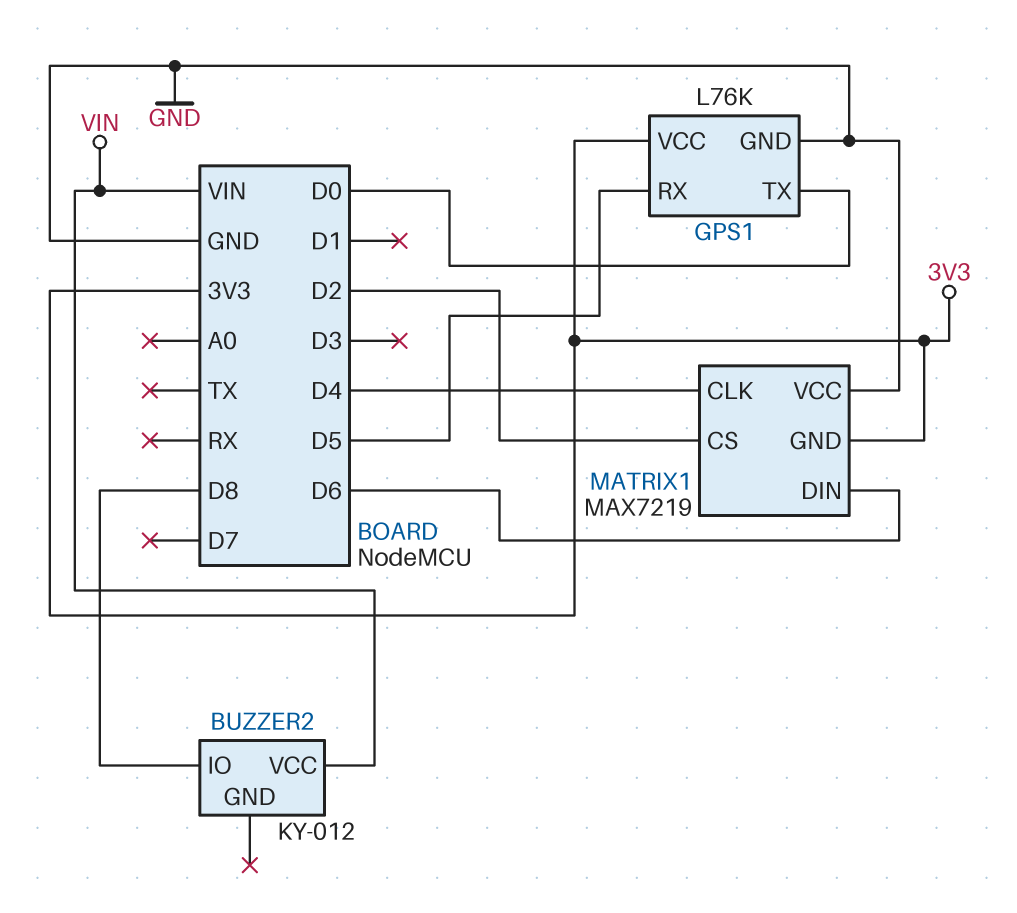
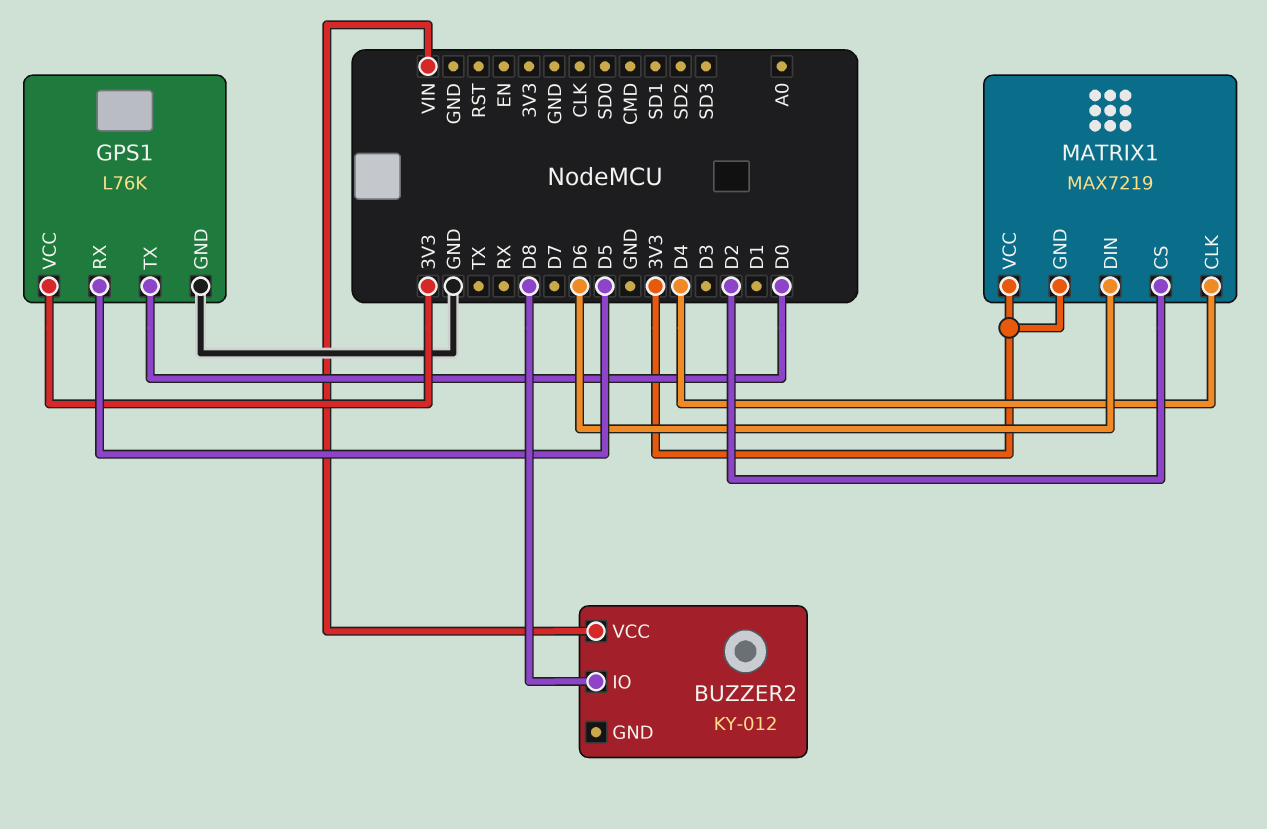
MATRIX1 pin VCC: GND -> 3V3

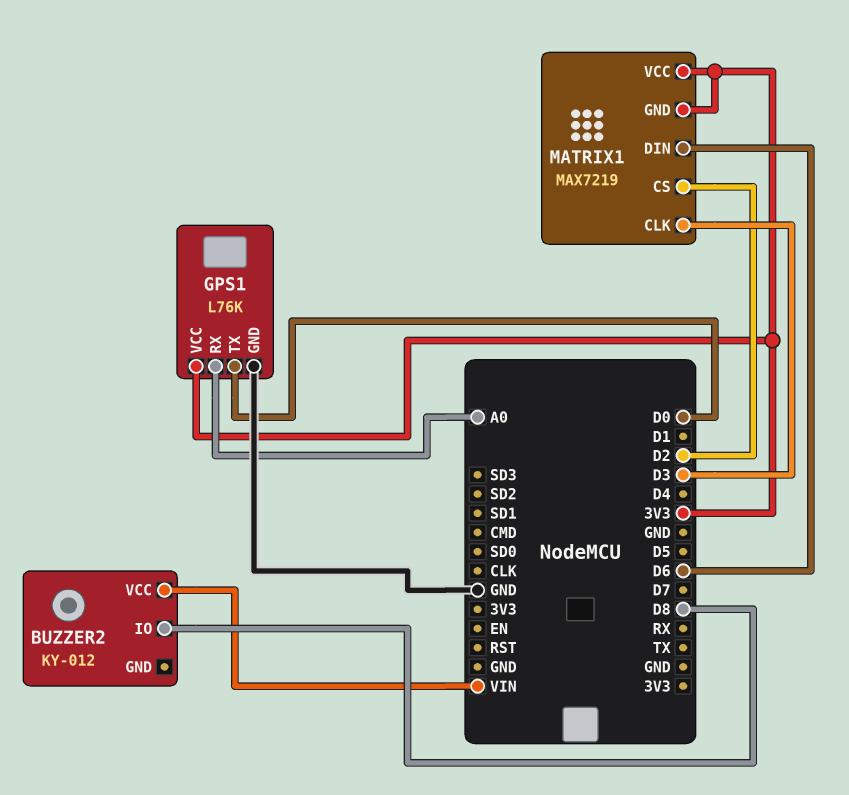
GPS1 pin RX: D5 -> A0
MATRIX1 pin CLK: D4 -> D3

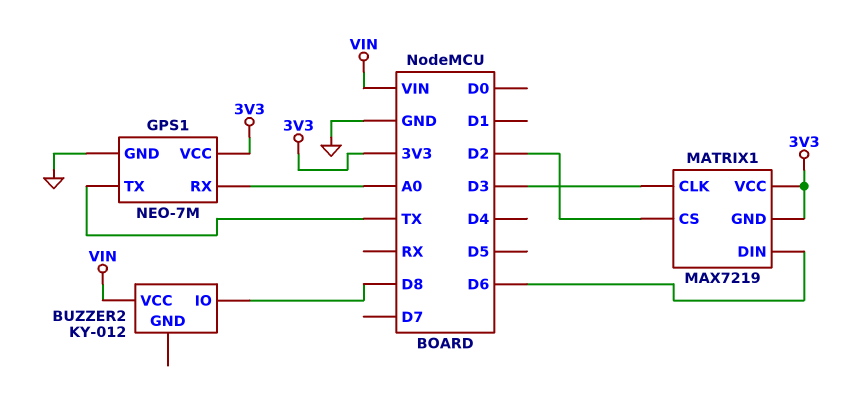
GPS1: L76K -> NEO-7M
GPS1 pin TX: D0 -> TX

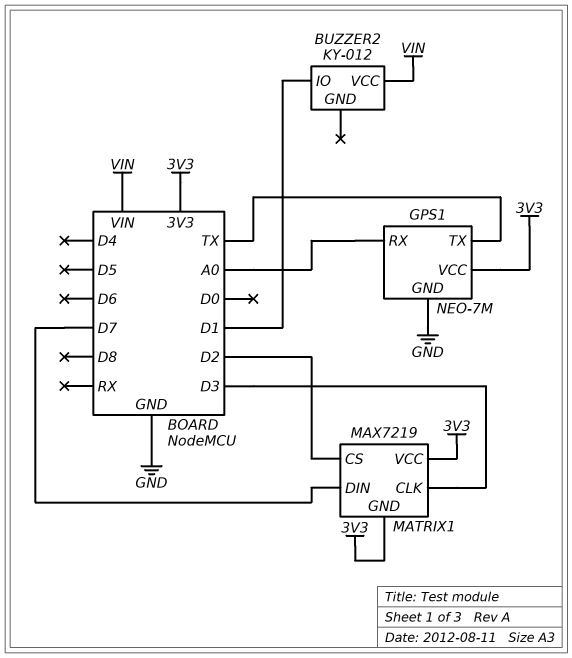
BUZZER2 pin IO: D8 -> D1
MATRIX1 pin DIN: D6 -> D7

